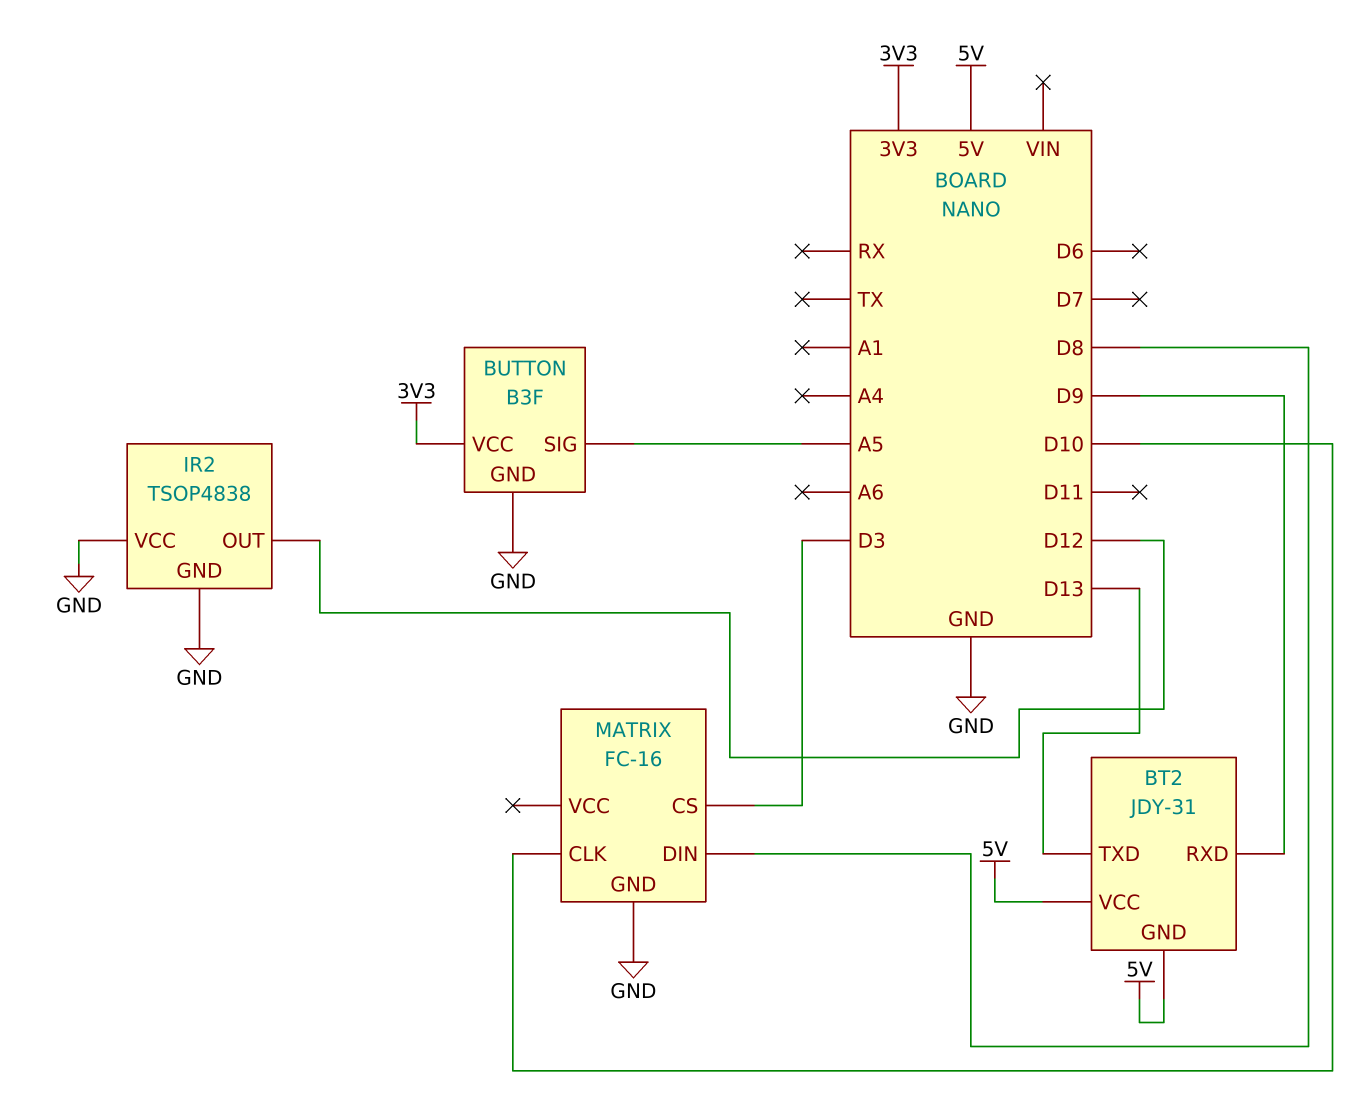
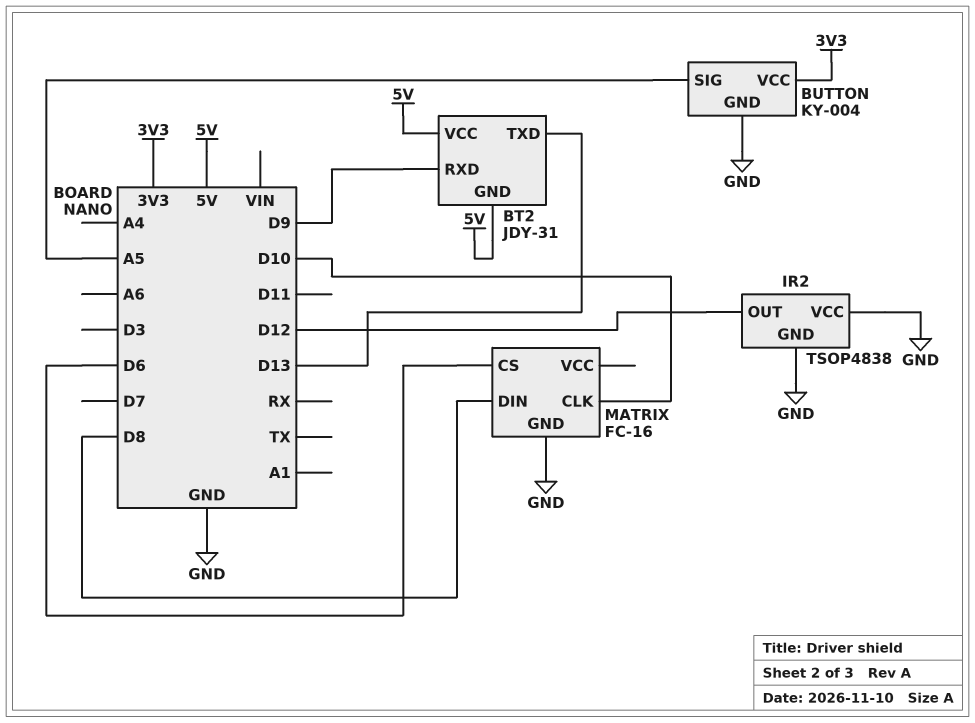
BUTTON: B3F -> KY-004
MATRIX pin CS: D3 -> D6

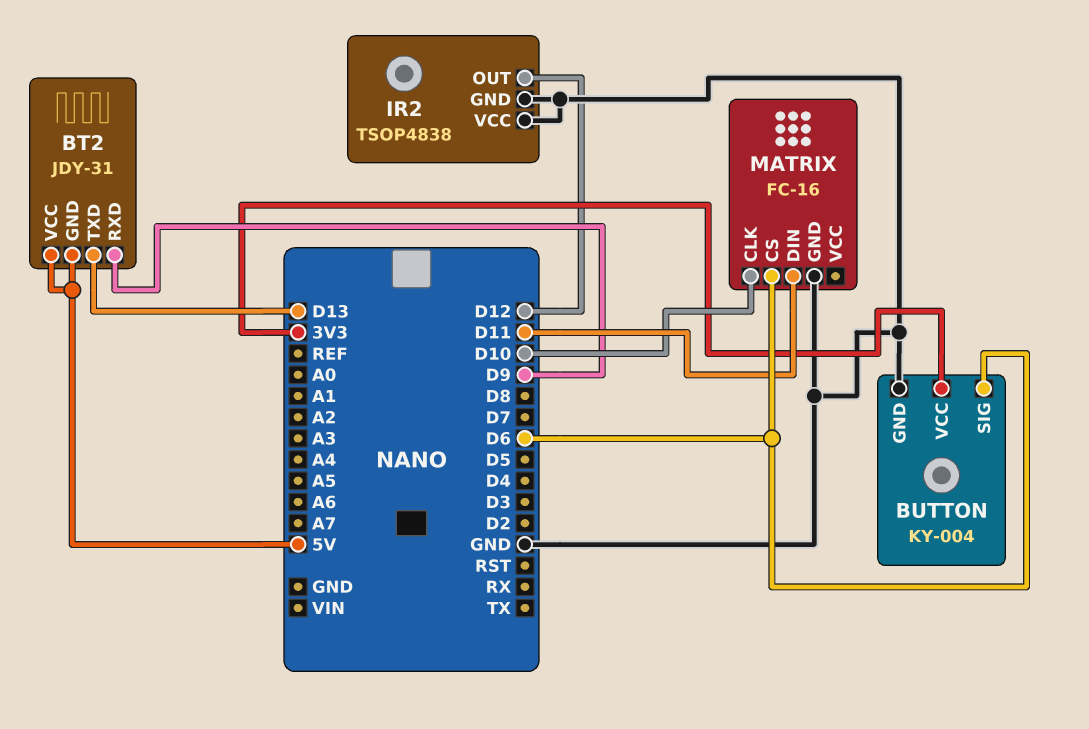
BUTTON pin SIG: A5 -> D6
MATRIX pin DIN: D8 -> D11

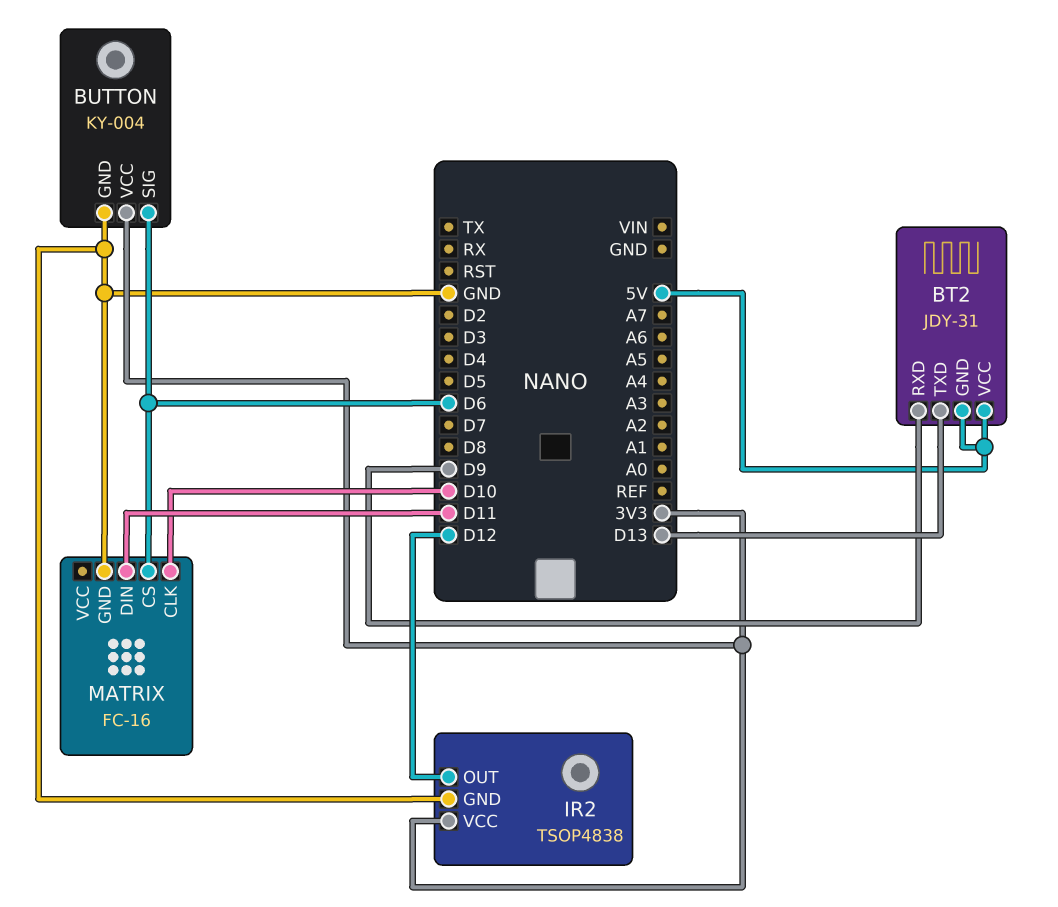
IR2 pin VCC: GND -> 3V3

